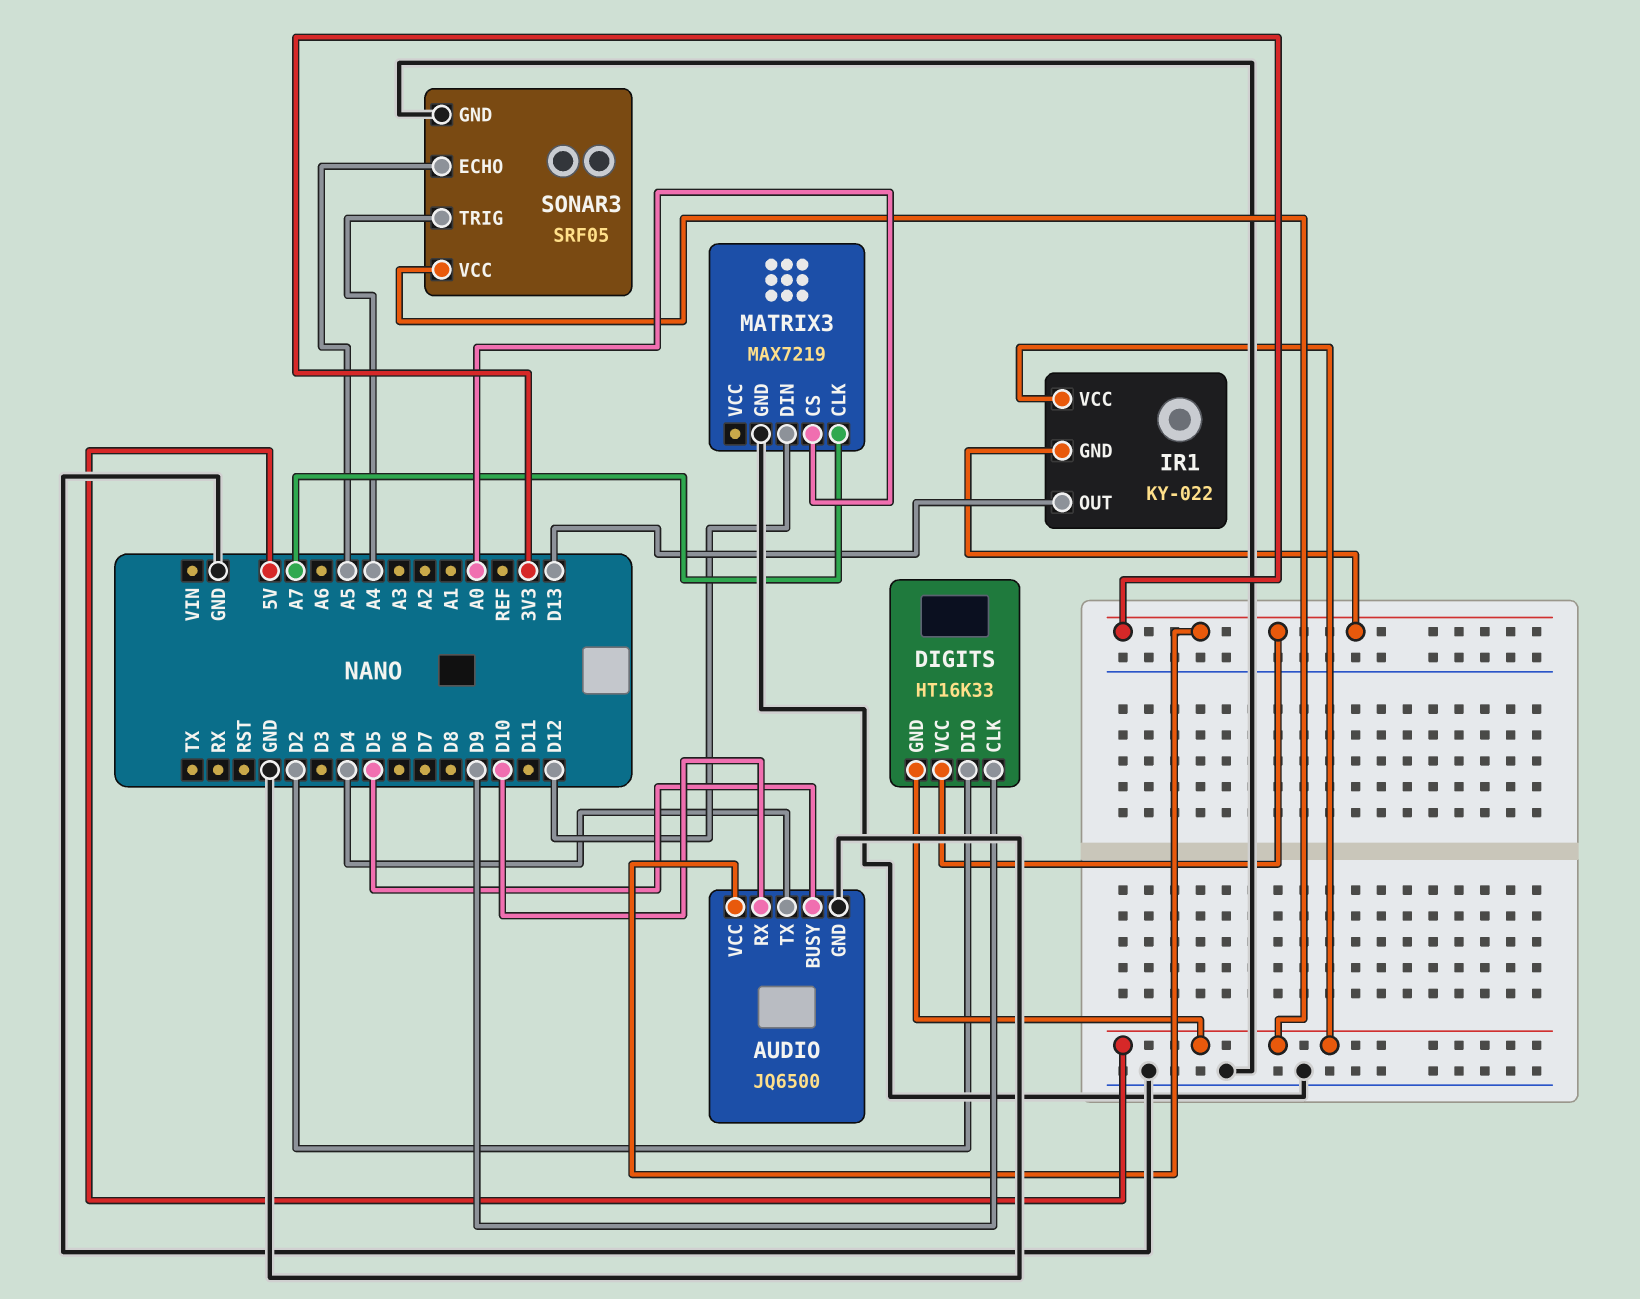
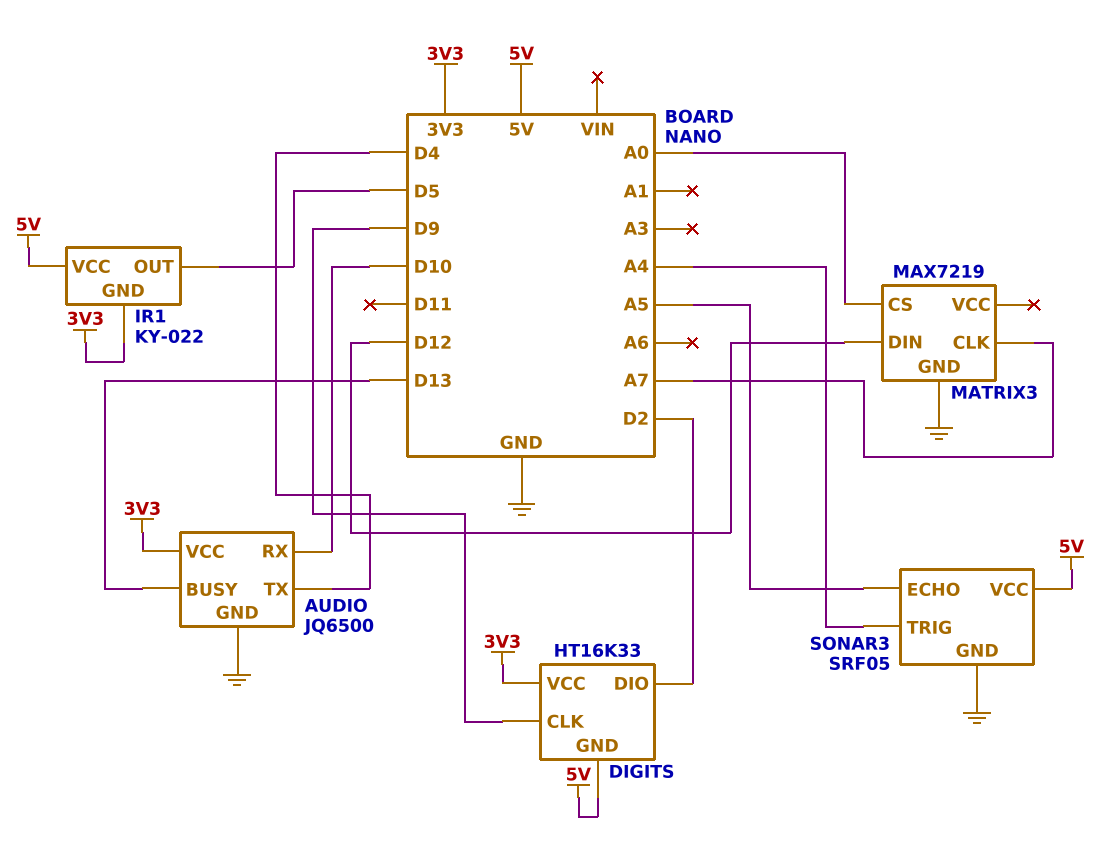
AUDIO pin BUSY: D5 -> D13
IR1 pin OUT: D13 -> D5

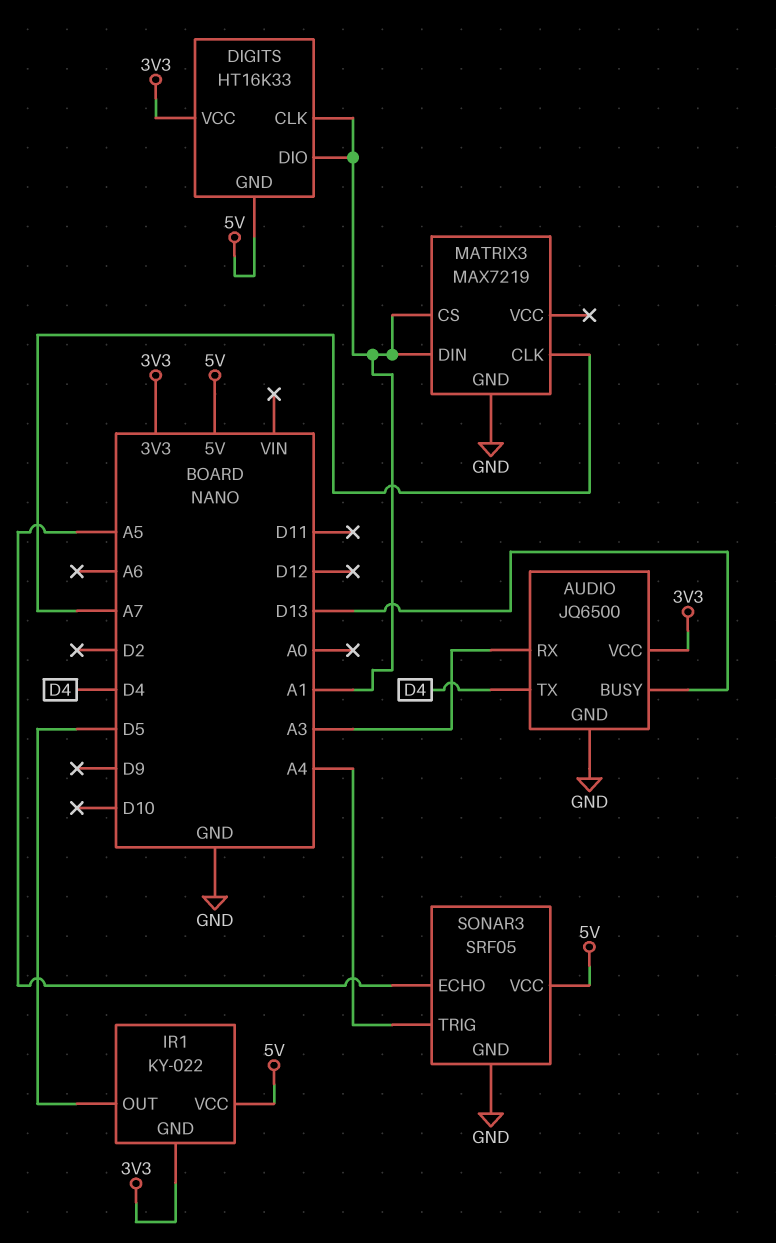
AUDIO pin RX: D10 -> A3
DIGITS pin CLK: D9 -> A1
DIGITS pin DIO: D2 -> A1
MATRIX3 pin CS: A0 -> A1
MATRIX3 pin DIN: D12 -> A1

